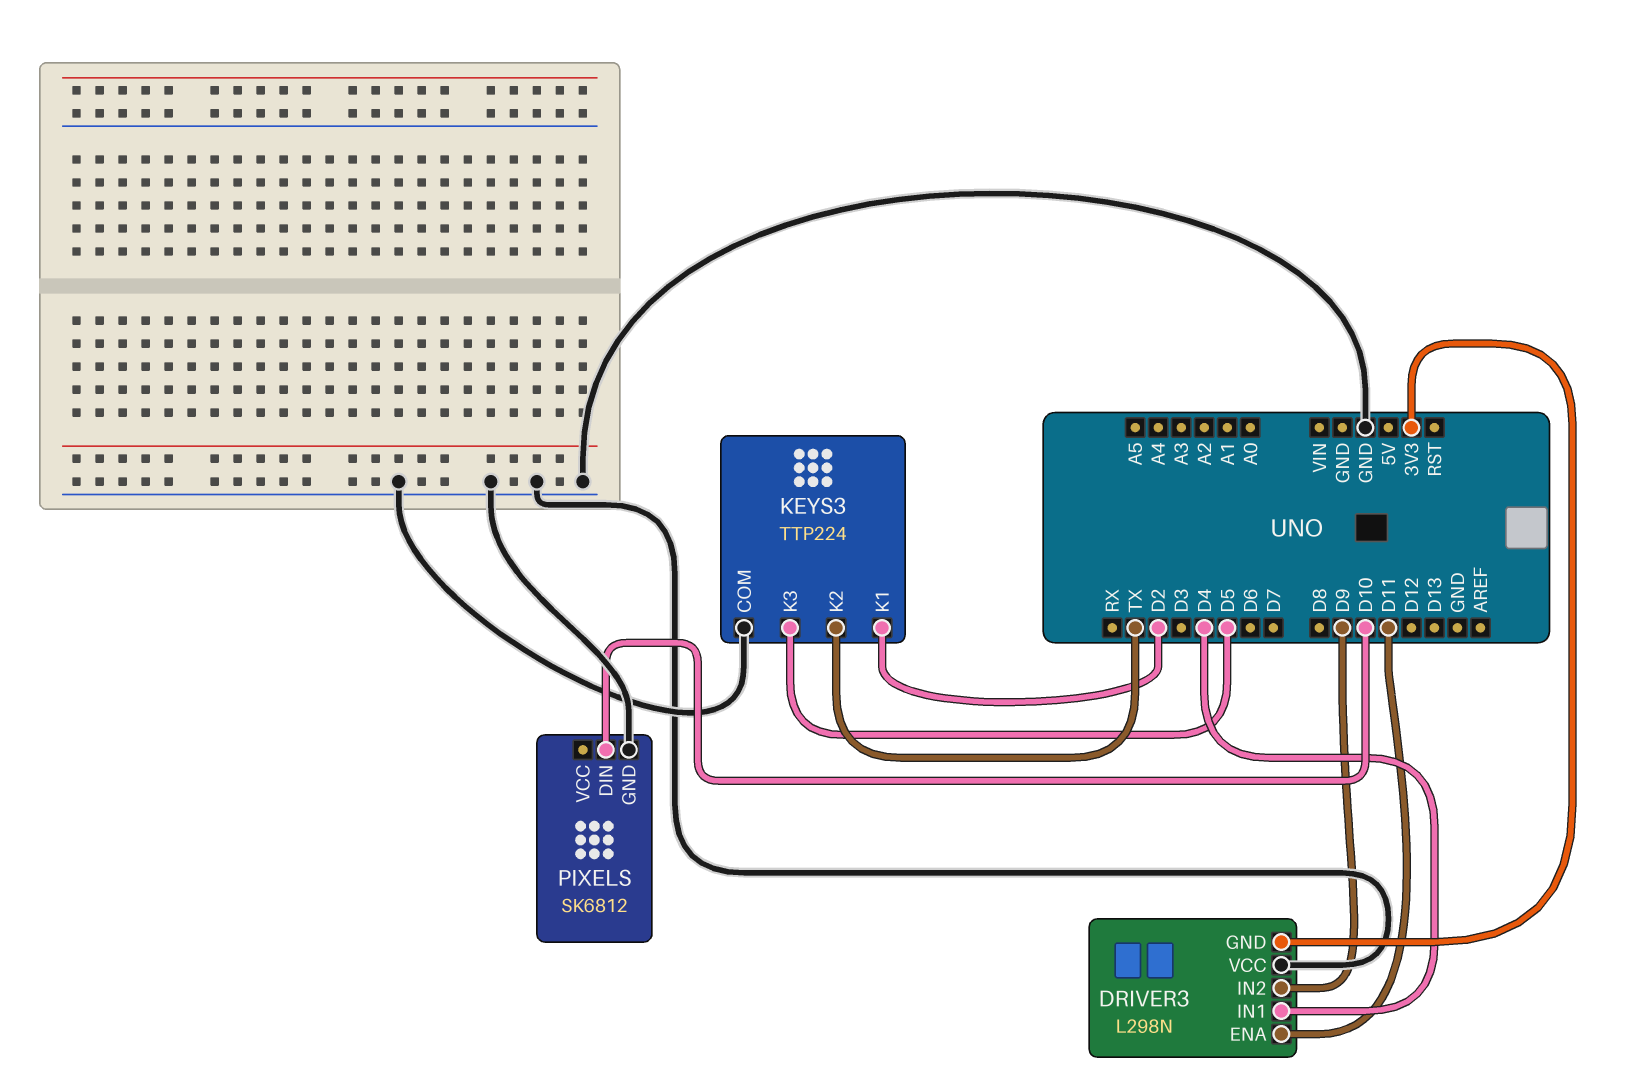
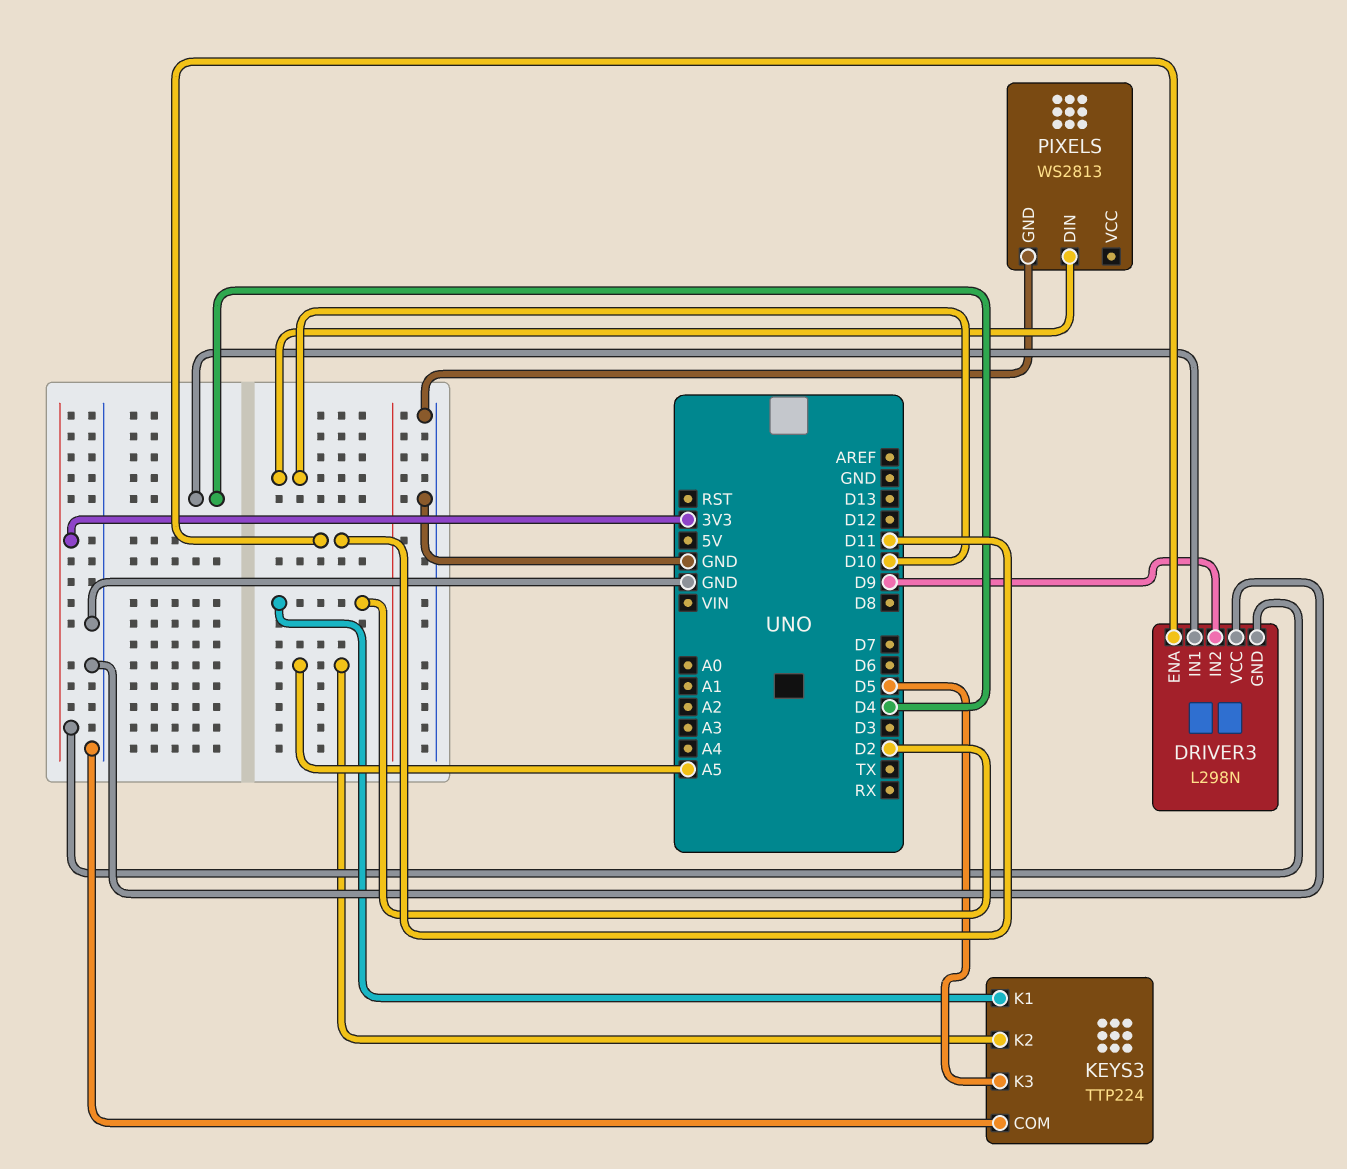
KEYS3 pin K2: TX -> A5
PIXELS: SK6812 -> WS2813

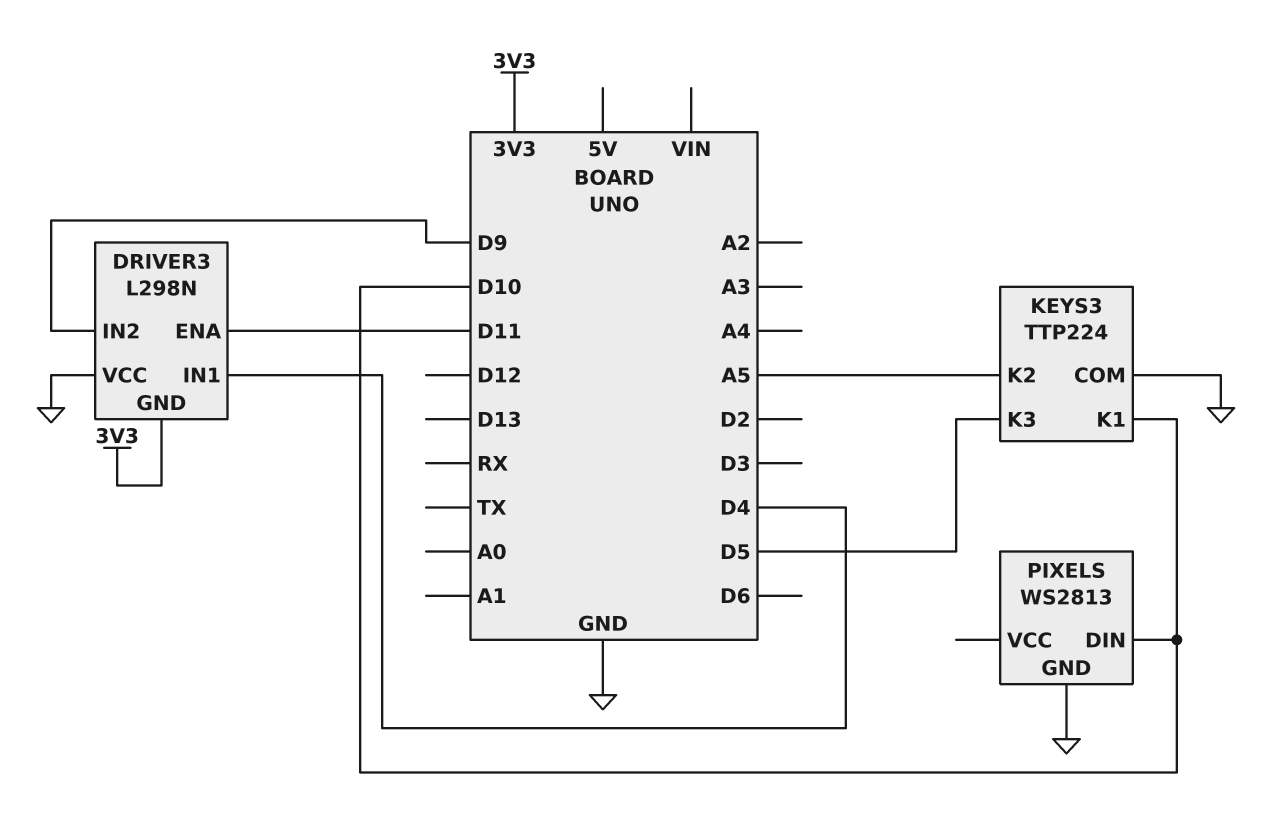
KEYS3 pin K1: D2 -> D10

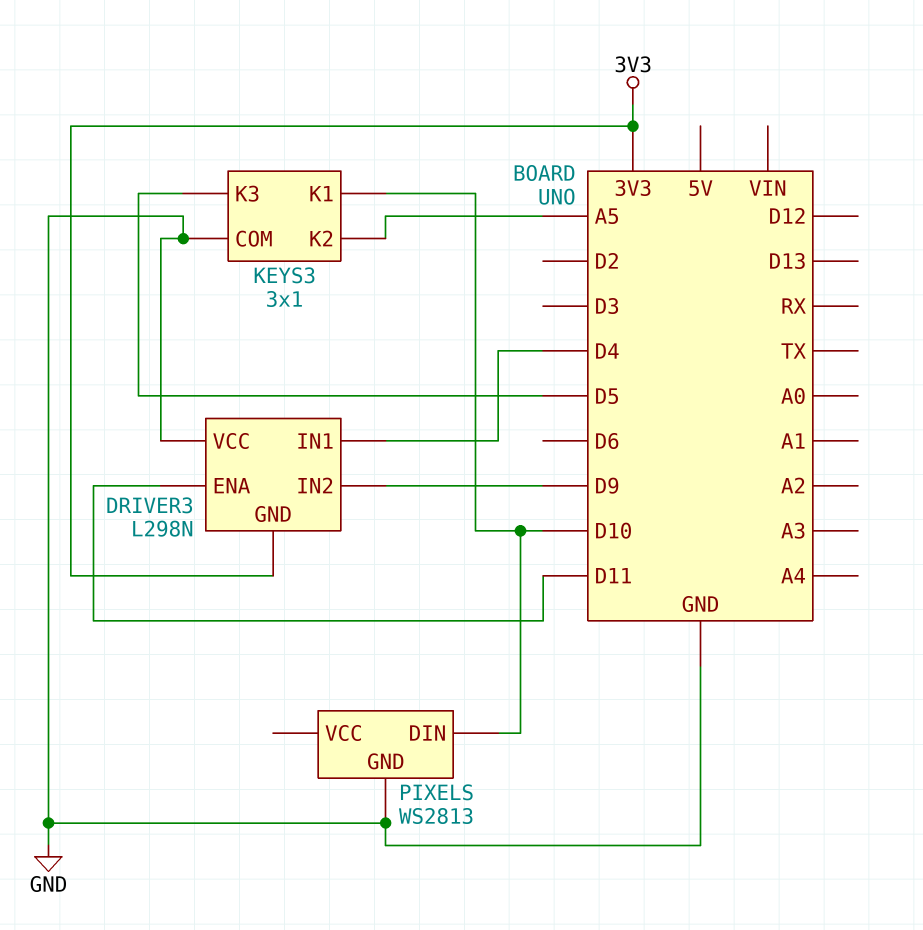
KEYS3: TTP224 -> 3x1

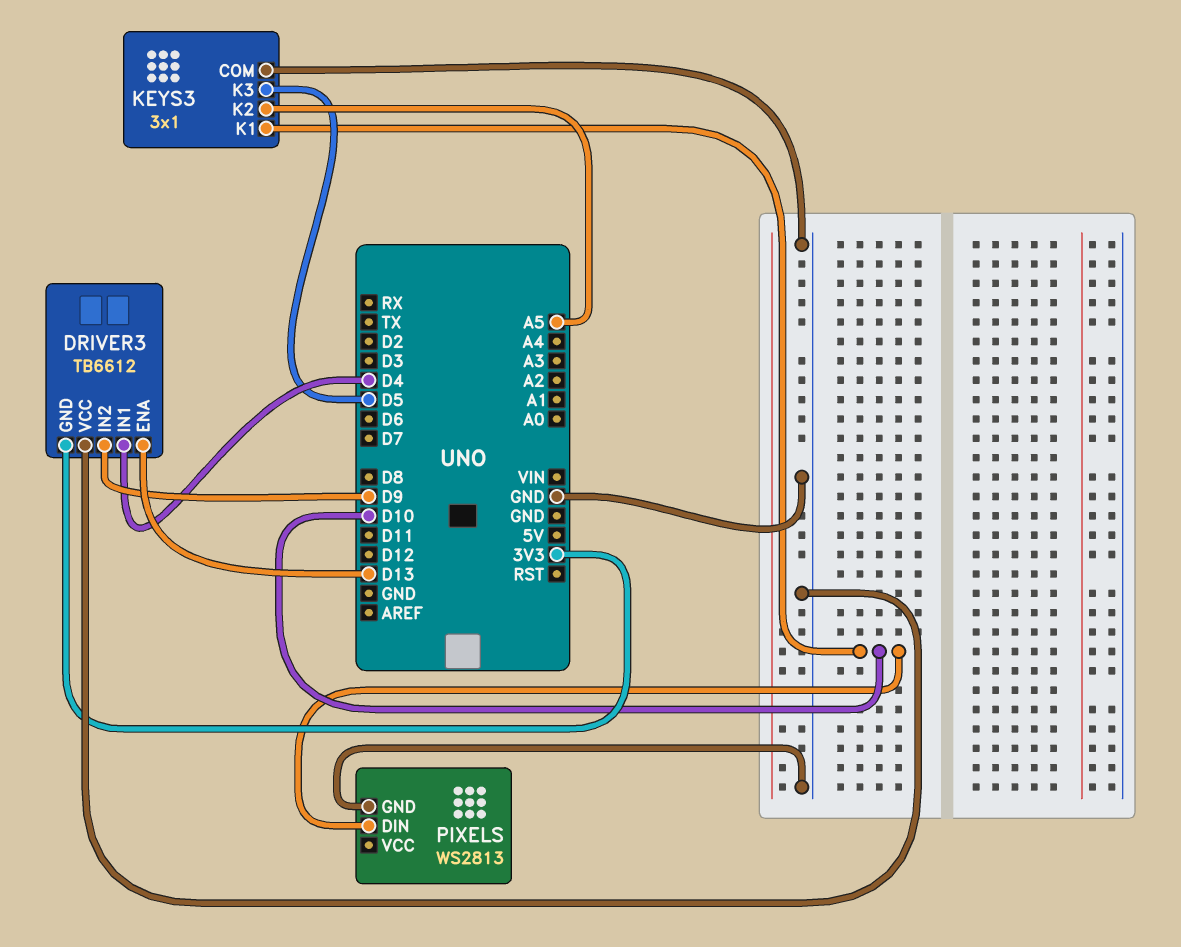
DRIVER3: L298N -> TB6612
DRIVER3 pin ENA: D11 -> D13

